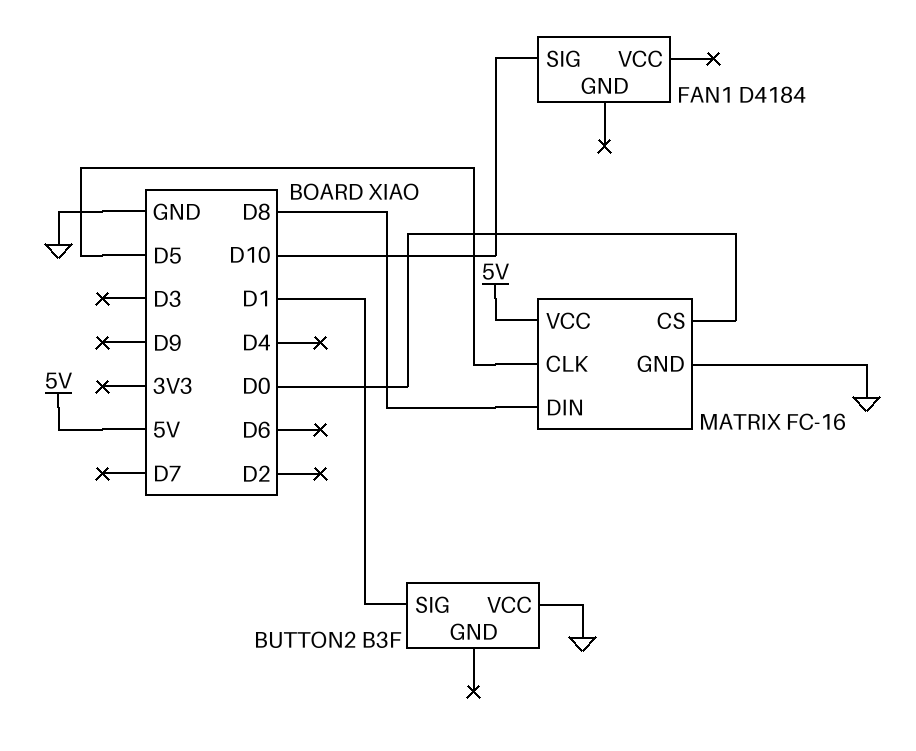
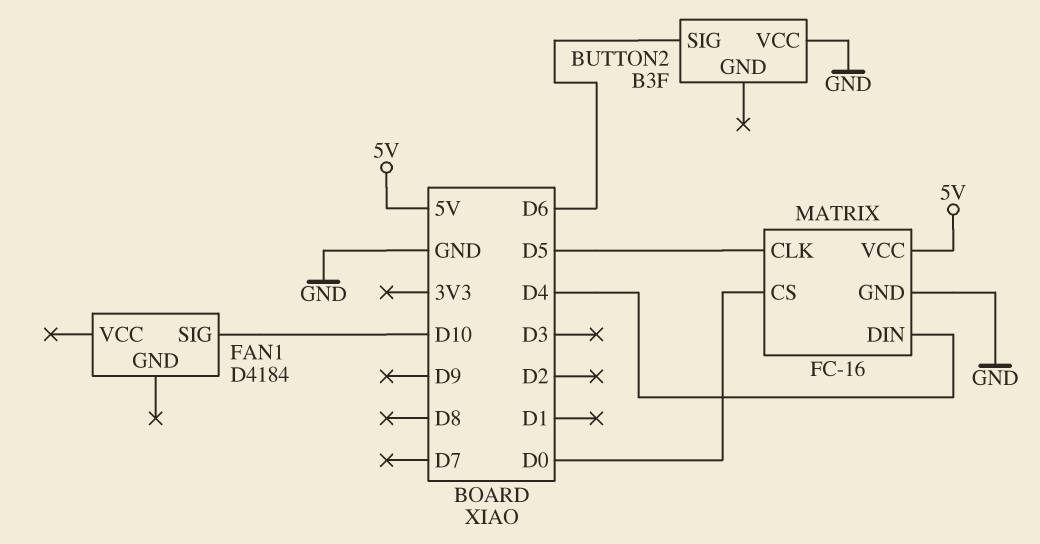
BUTTON2 pin SIG: D1 -> D6
MATRIX pin DIN: D8 -> D4

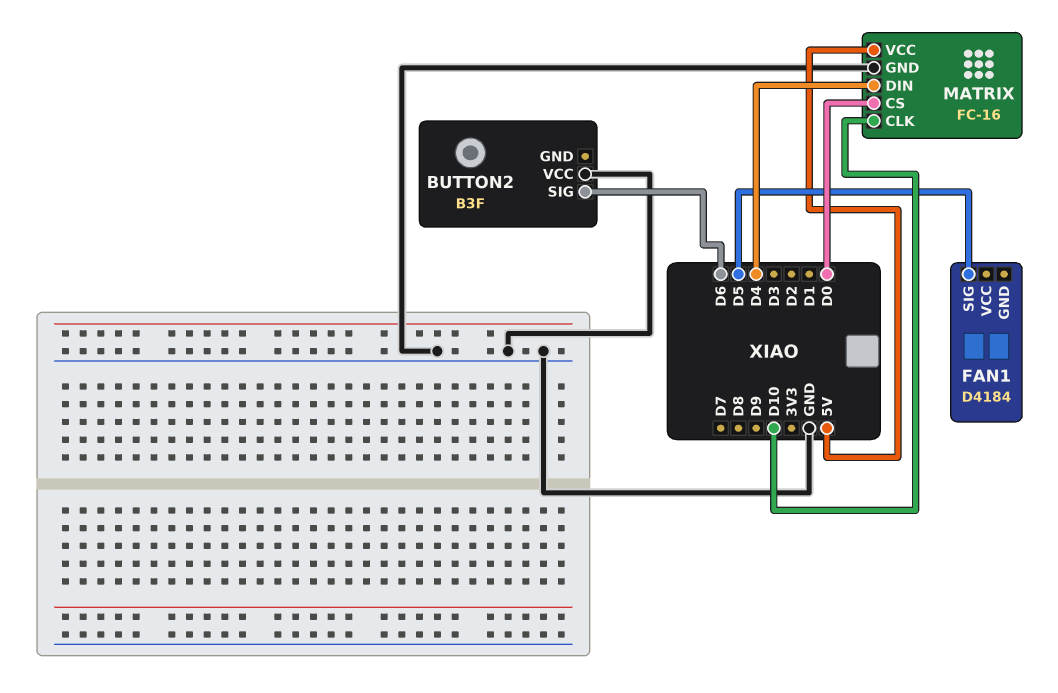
FAN1 pin SIG: D10 -> D5
MATRIX pin CLK: D5 -> D10

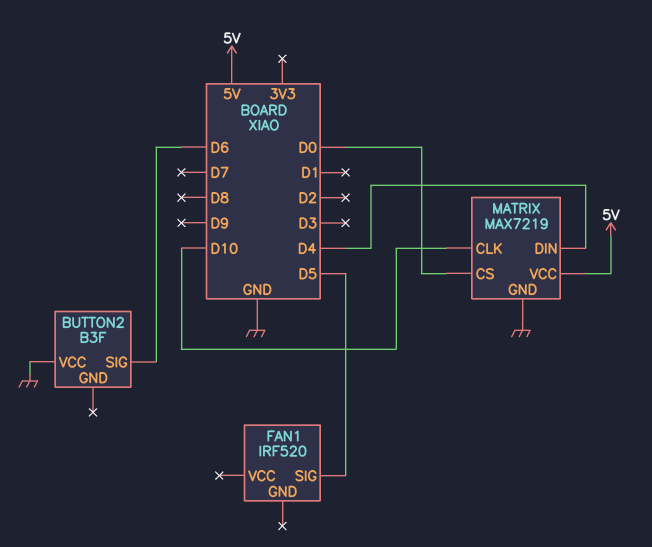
FAN1: D4184 -> IRF520
MATRIX: FC-16 -> MAX7219

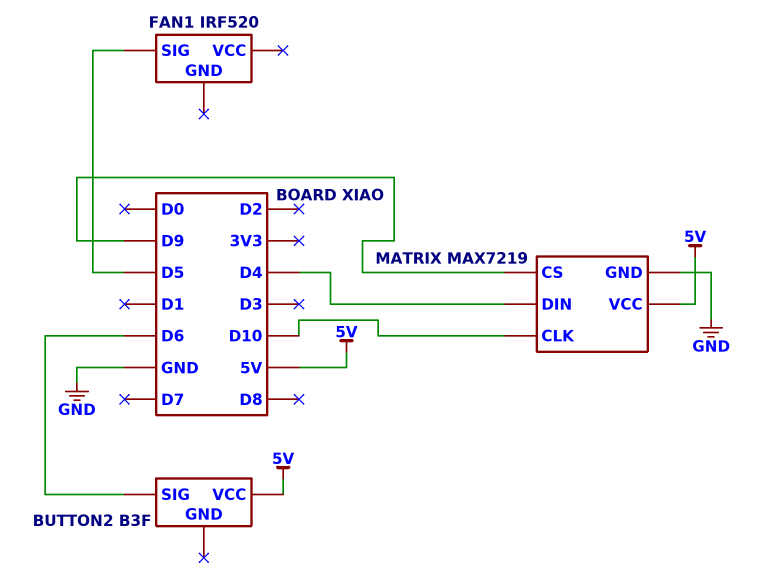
BUTTON2 pin VCC: GND -> 5V
MATRIX pin CS: D0 -> D9

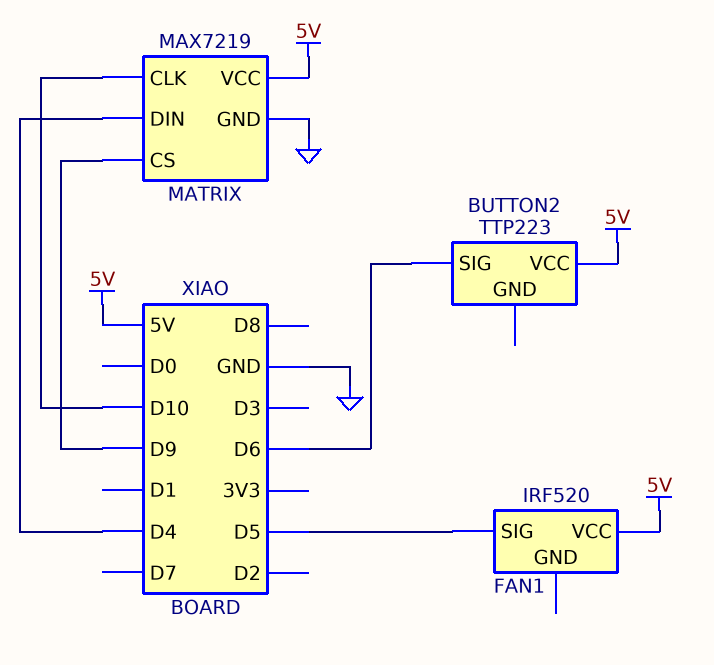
BUTTON2: B3F -> TTP223
FAN1 pin VCC: none -> 5V

